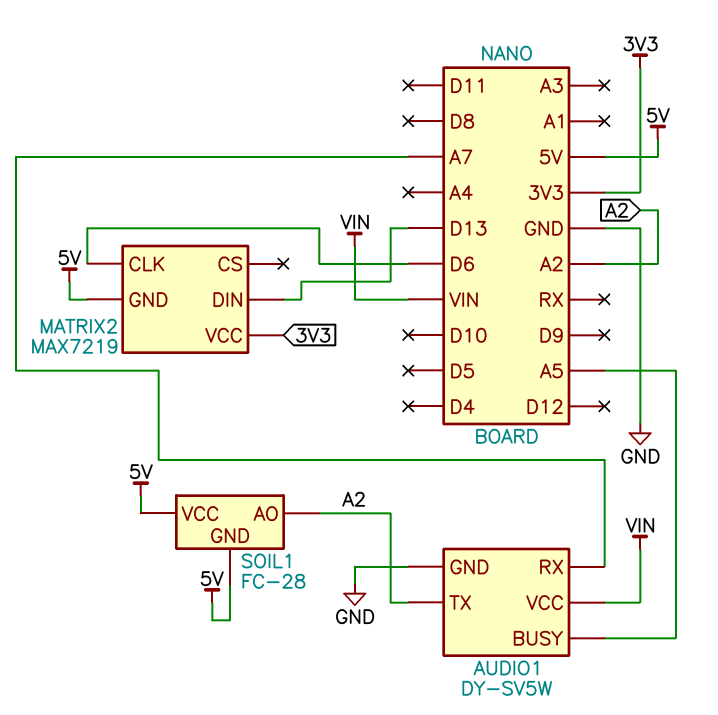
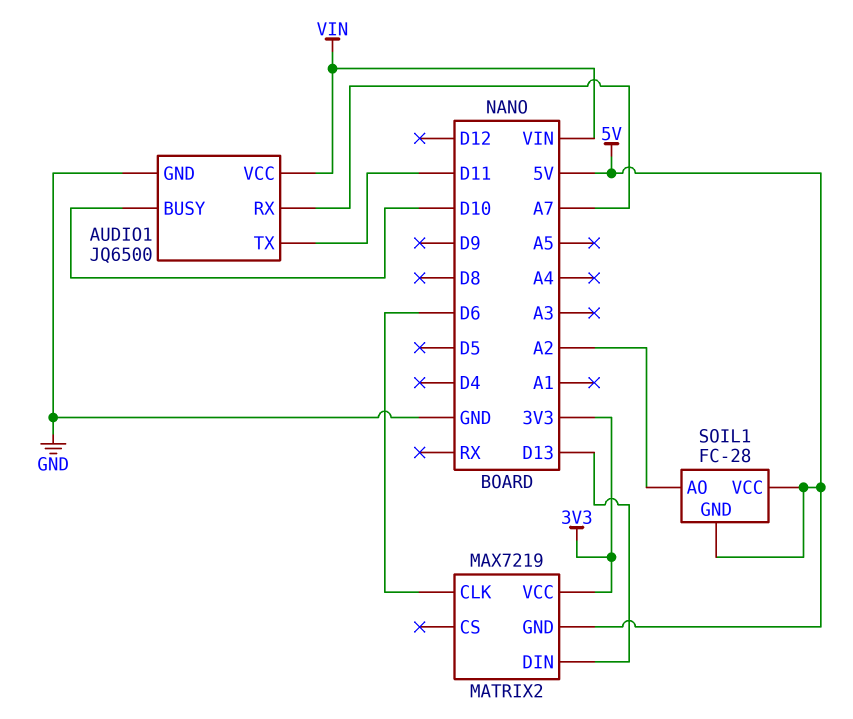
AUDIO1: DY-SV5W -> JQ6500
AUDIO1 pin BUSY: A5 -> D10
AUDIO1 pin TX: A2 -> D11

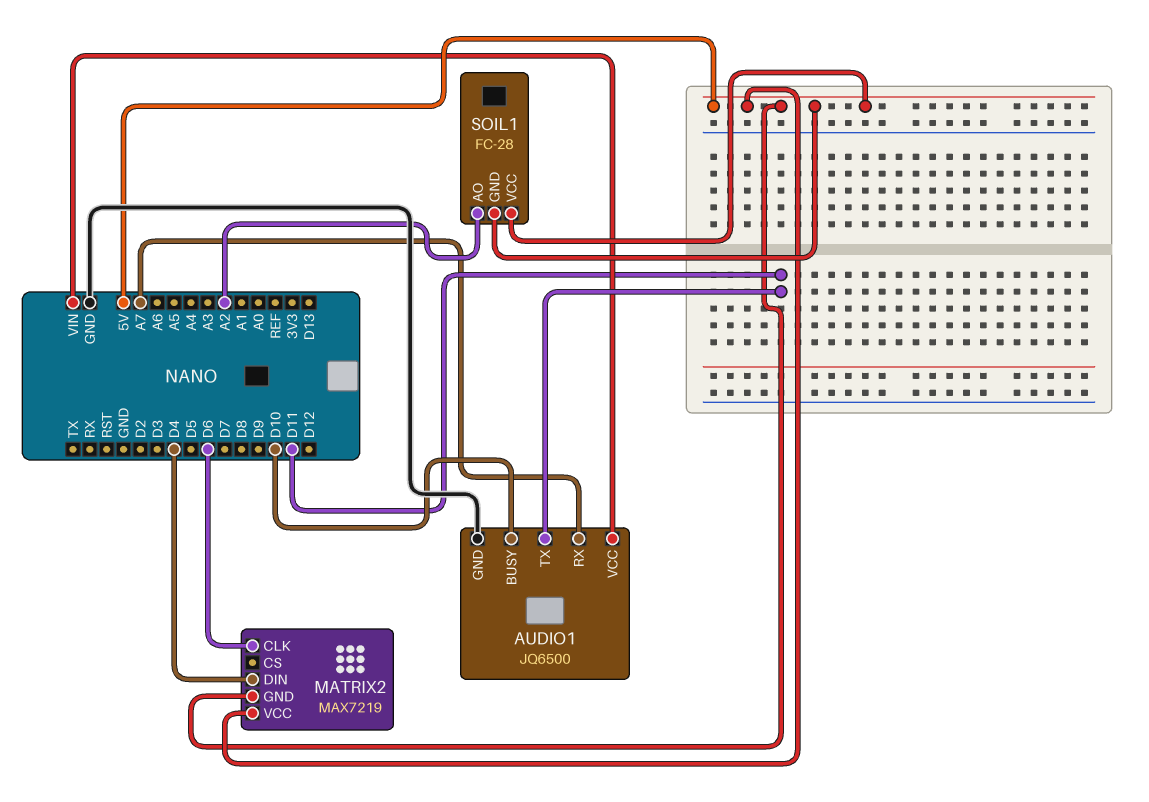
MATRIX2 pin DIN: D13 -> D4
MATRIX2 pin VCC: 3V3 -> 5V

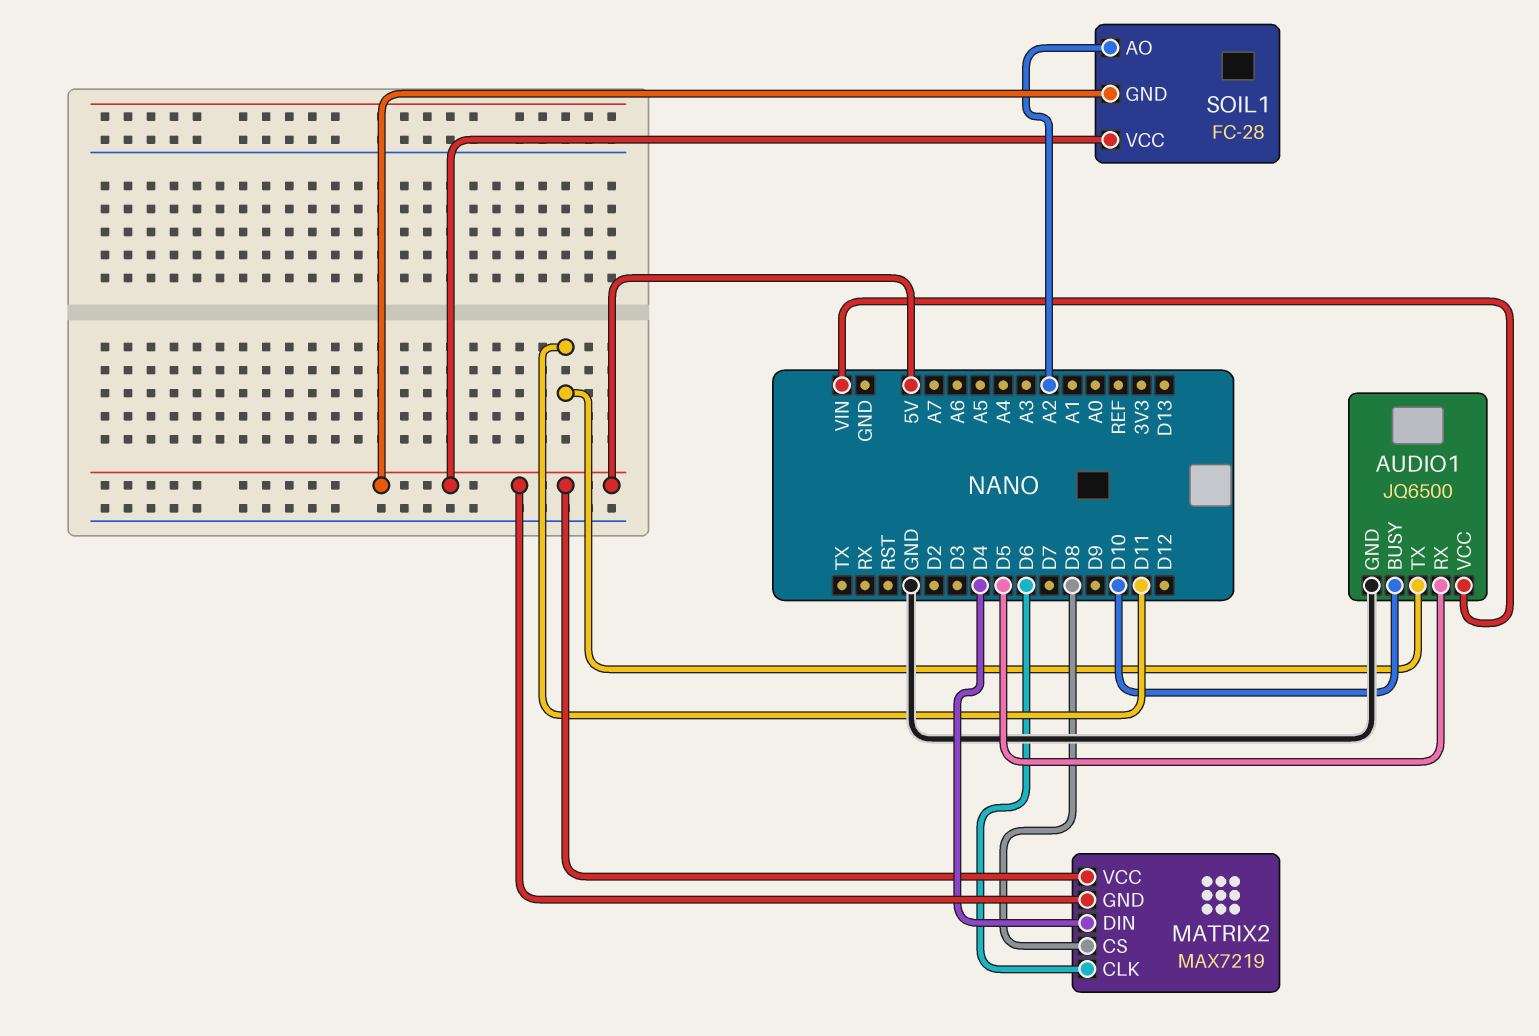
AUDIO1 pin RX: A7 -> D5
MATRIX2 pin CS: none -> D8

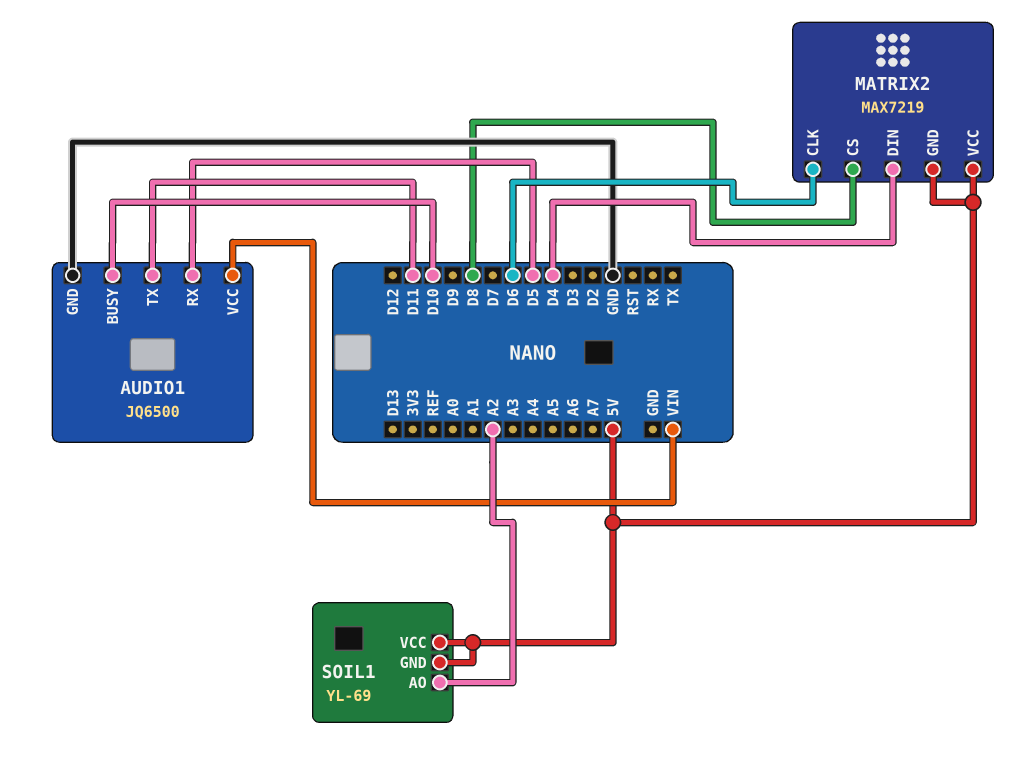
SOIL1: FC-28 -> YL-69

